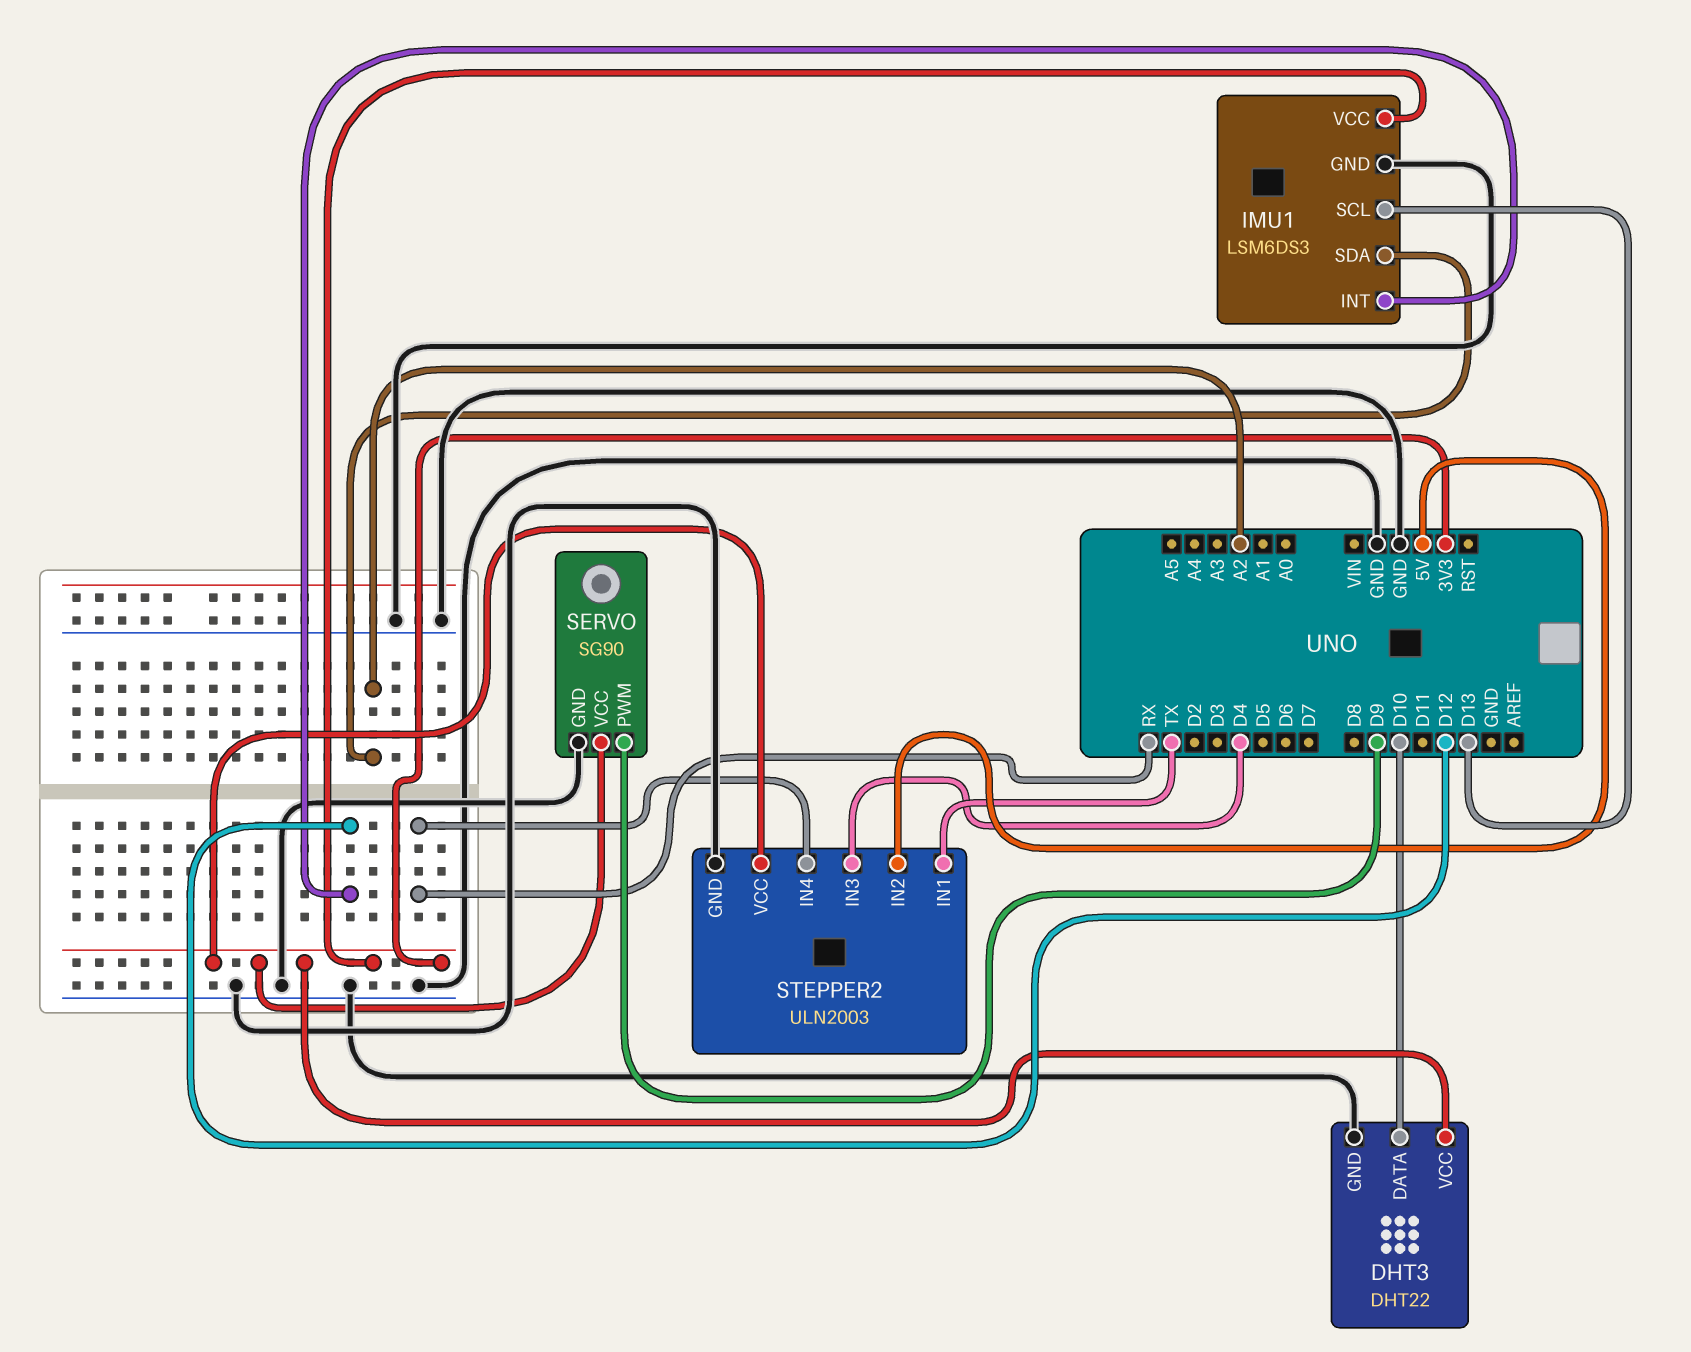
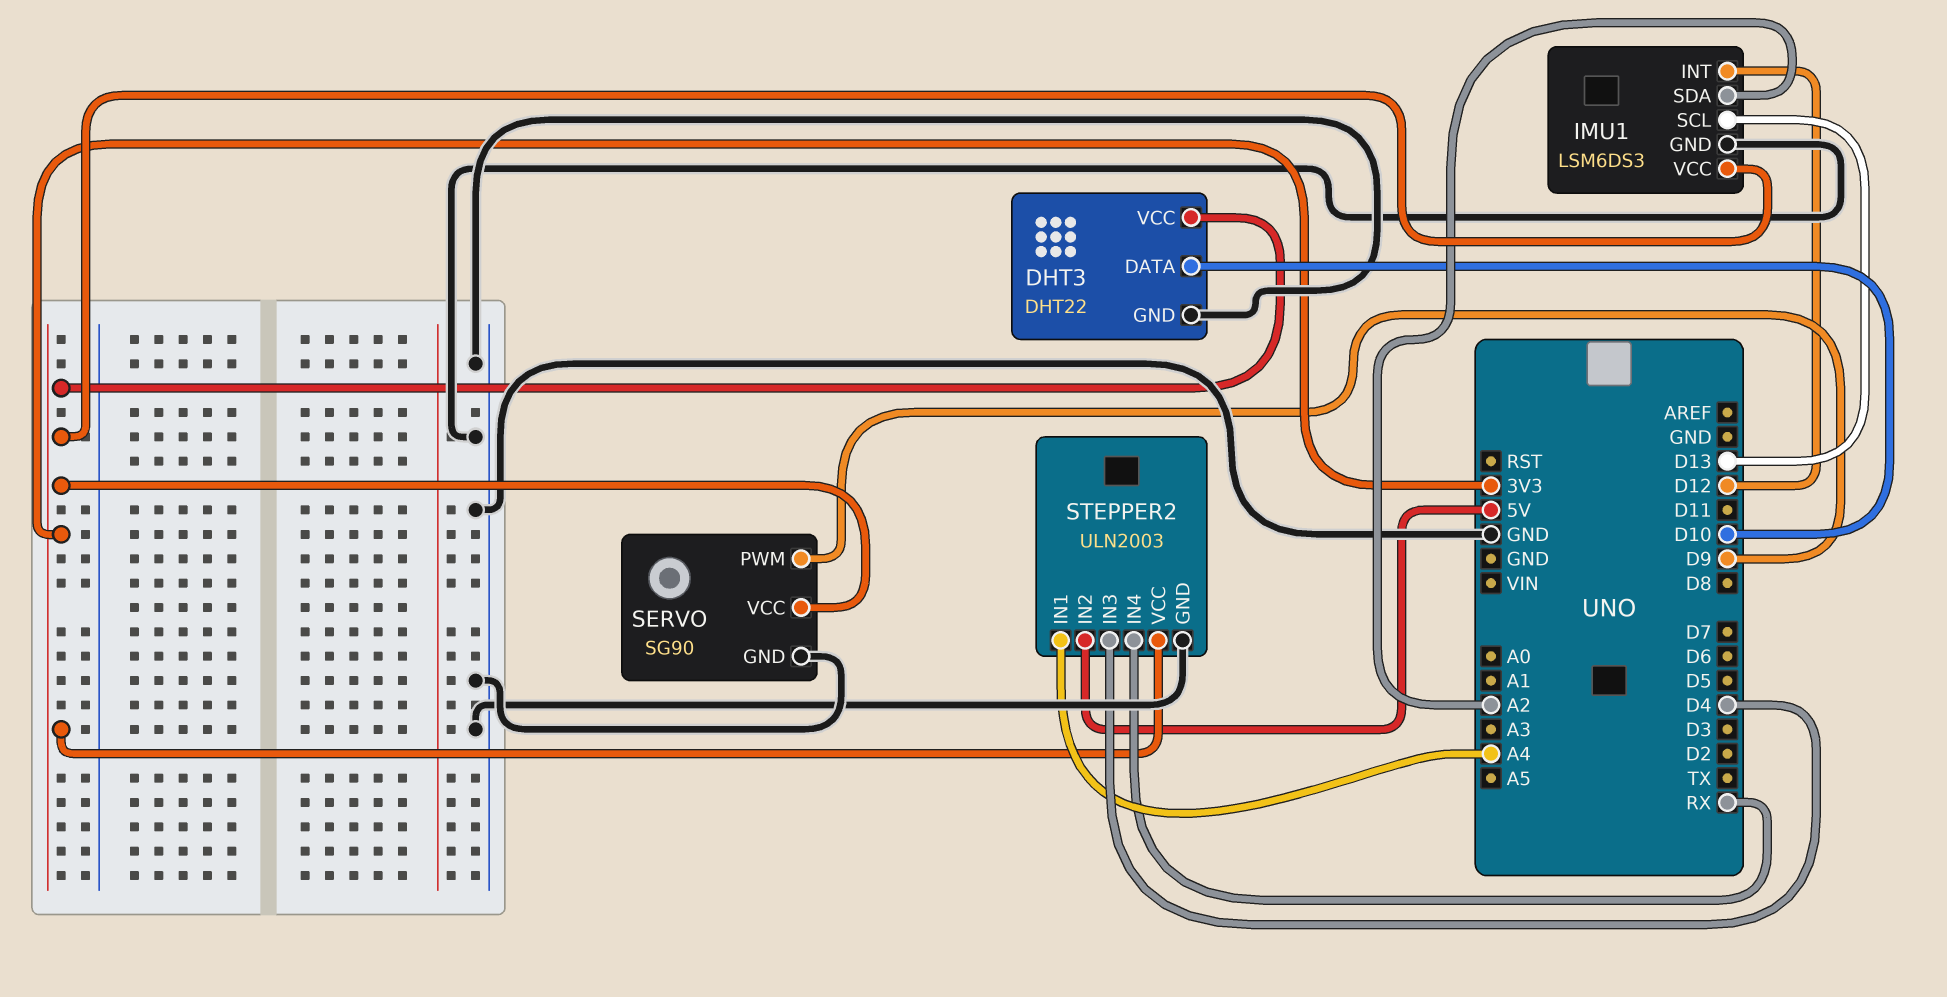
STEPPER2 pin IN1: TX -> A4

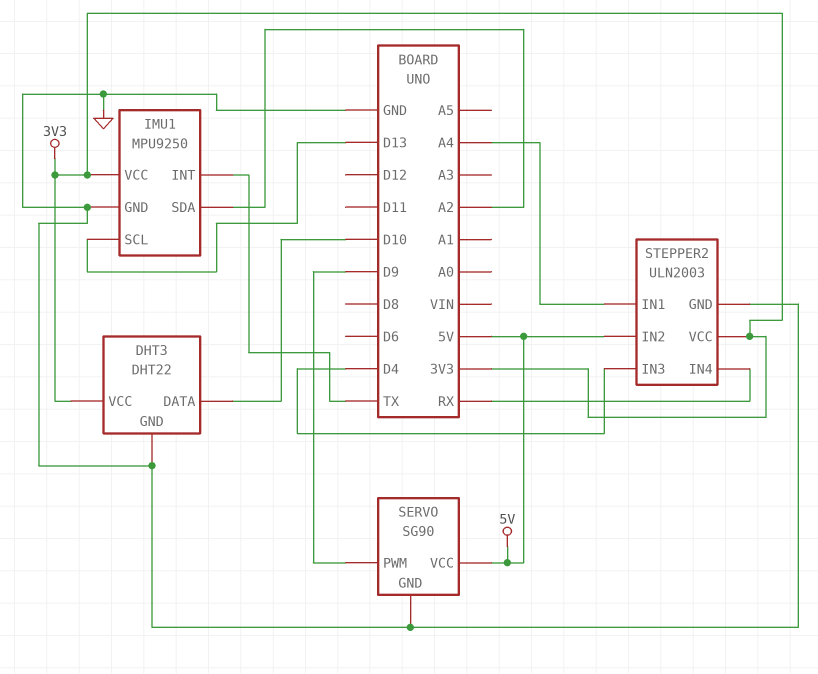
IMU1: LSM6DS3 -> MPU9250
IMU1 pin INT: D12 -> TX
SERVO pin VCC: 3V3 -> 5V

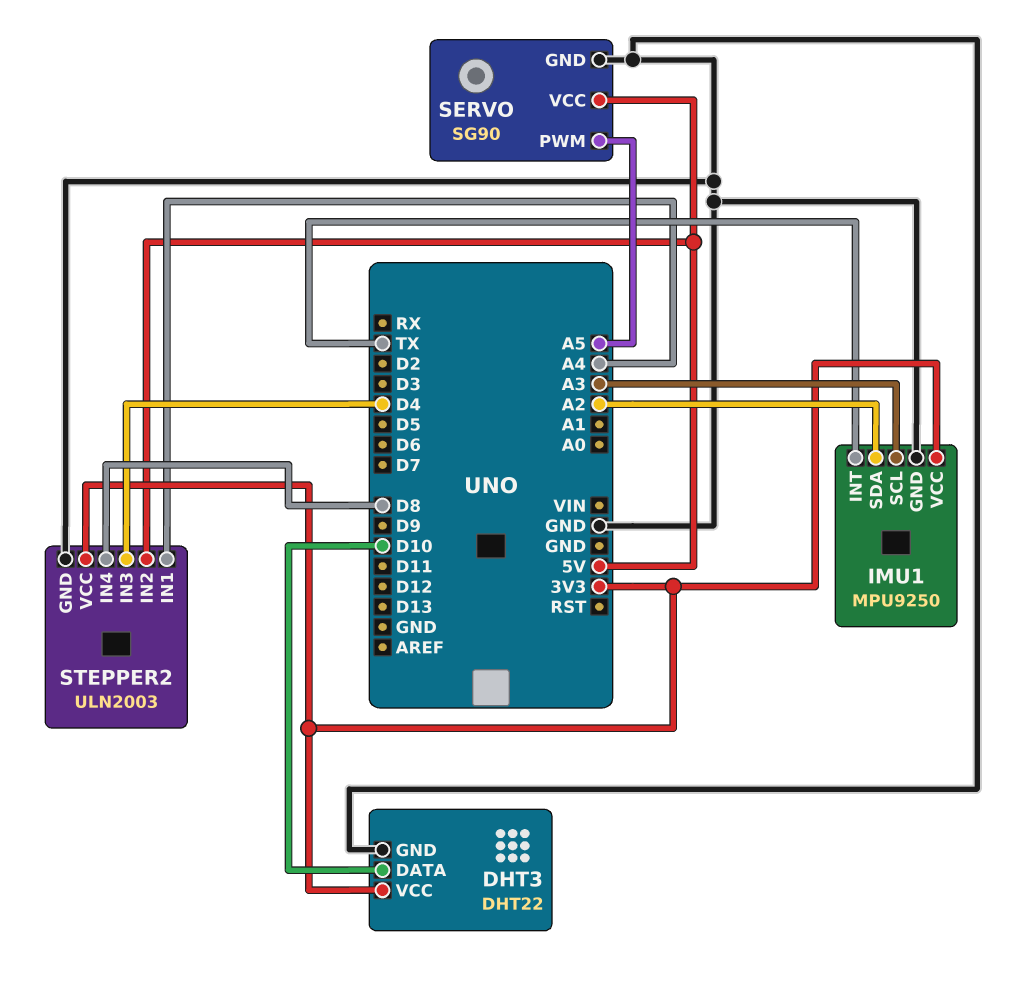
IMU1 pin SCL: D13 -> A3
SERVO pin PWM: D9 -> A5
STEPPER2 pin IN4: RX -> D8

